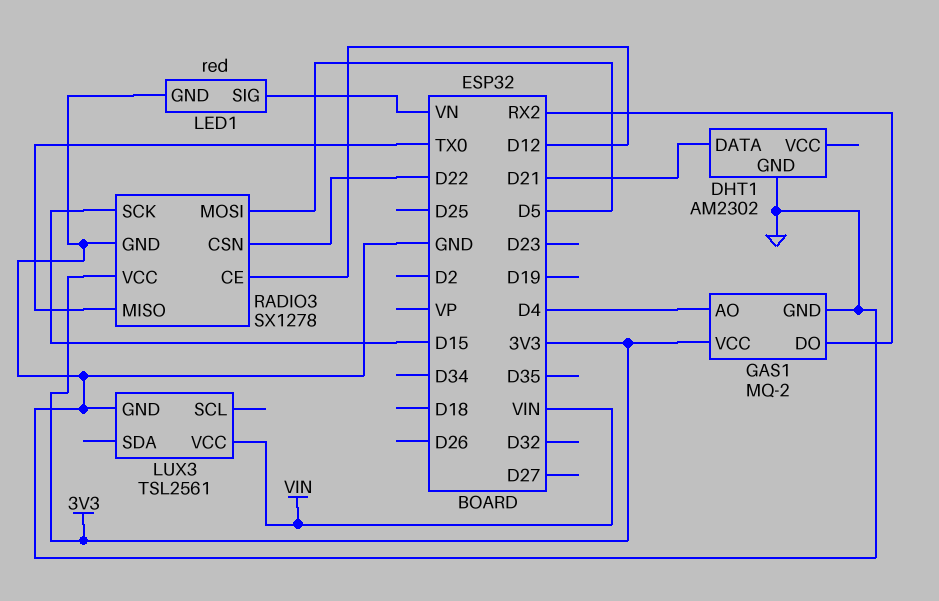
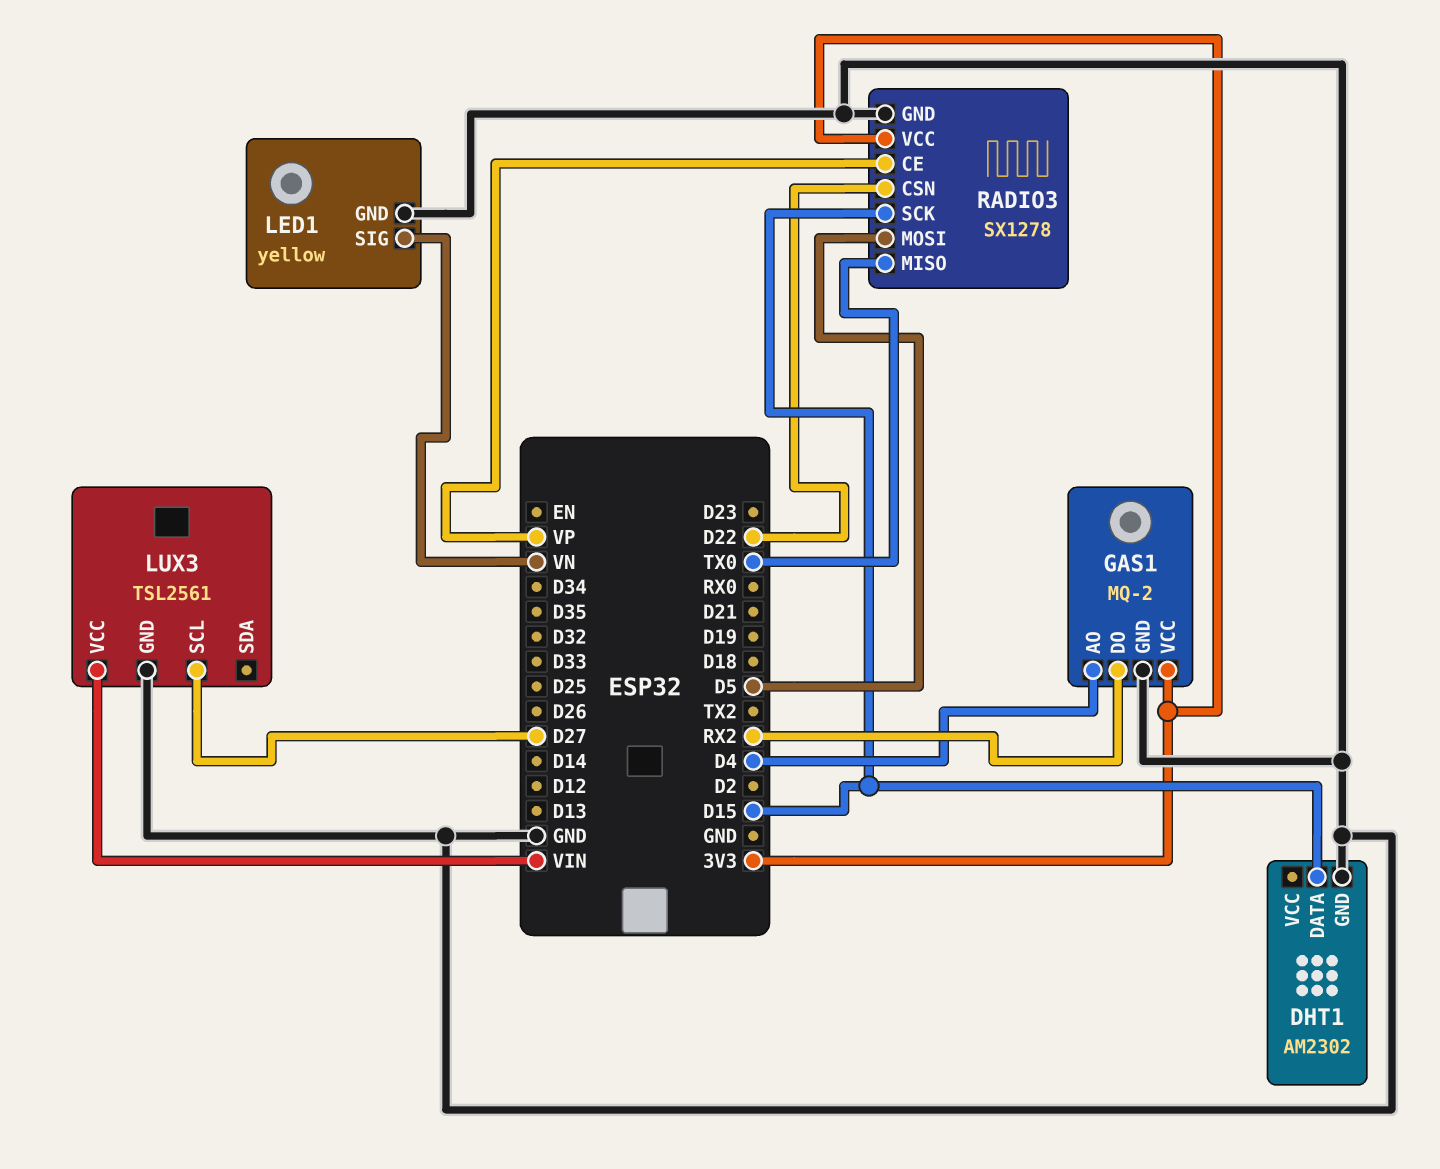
DHT1 pin DATA: D21 -> D15
LED1: red -> yellow
LUX3 pin SCL: none -> D27
RADIO3 pin CE: D12 -> VP

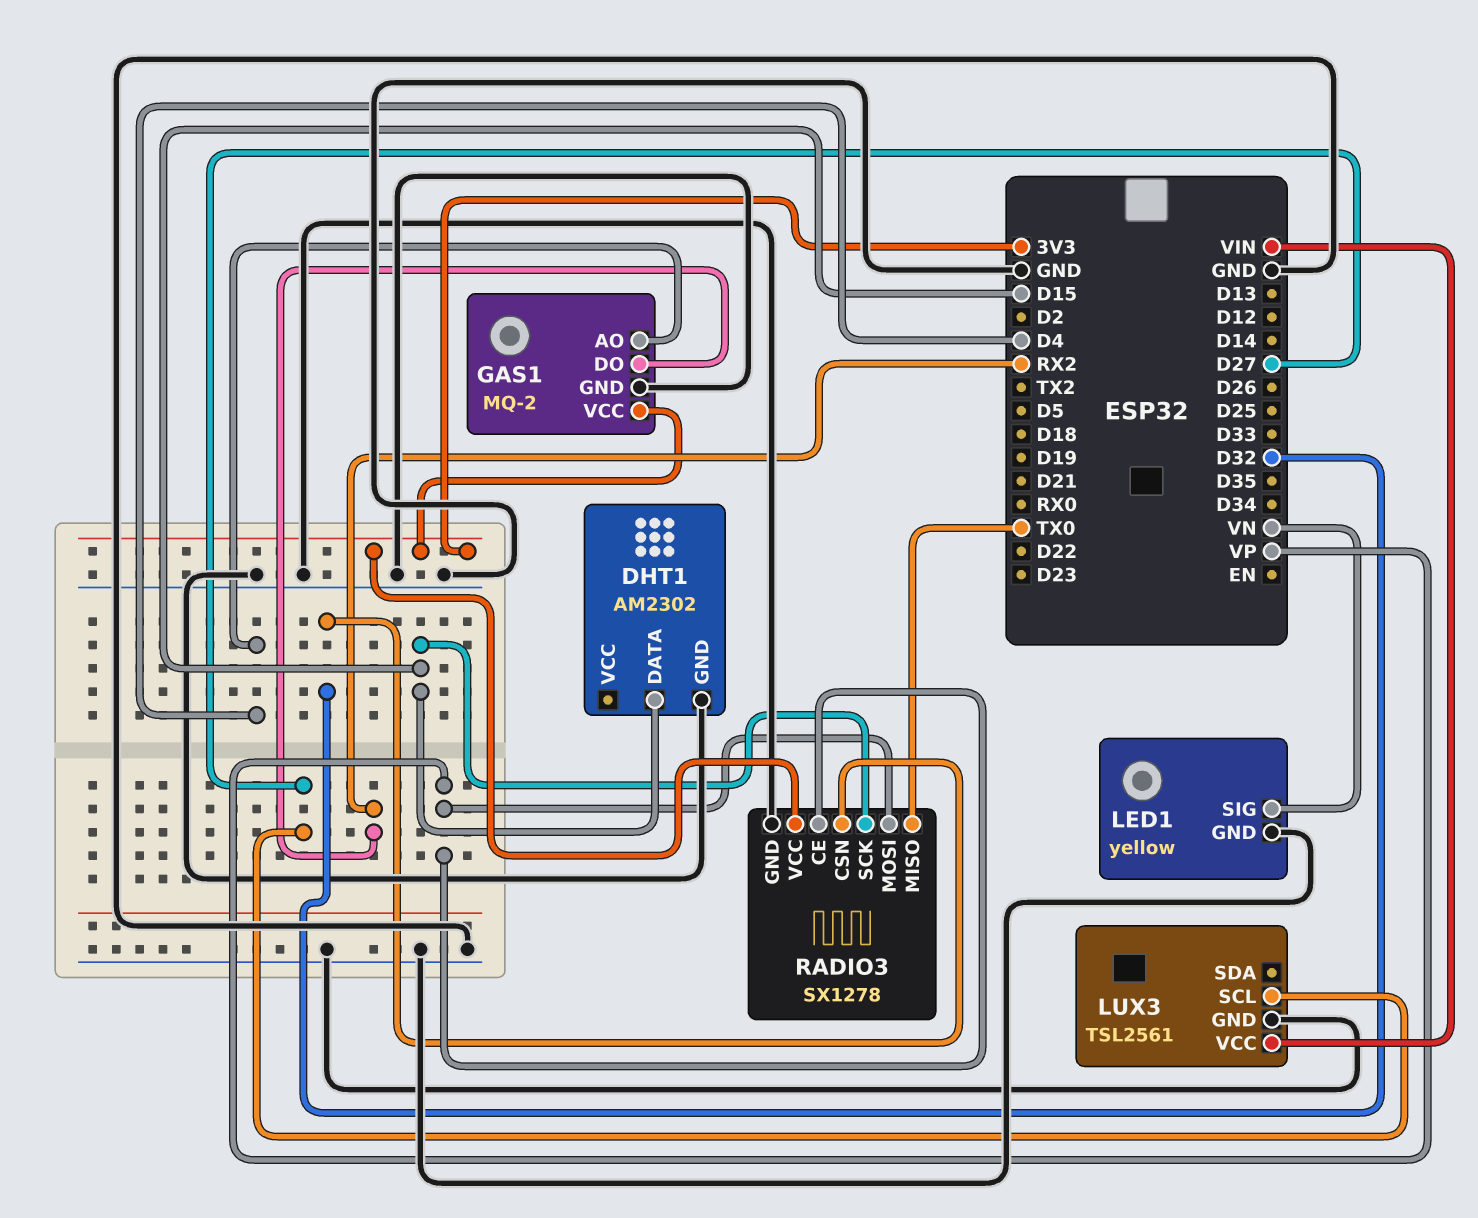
RADIO3 pin CSN: D22 -> D32
RADIO3 pin MOSI: D5 -> VP

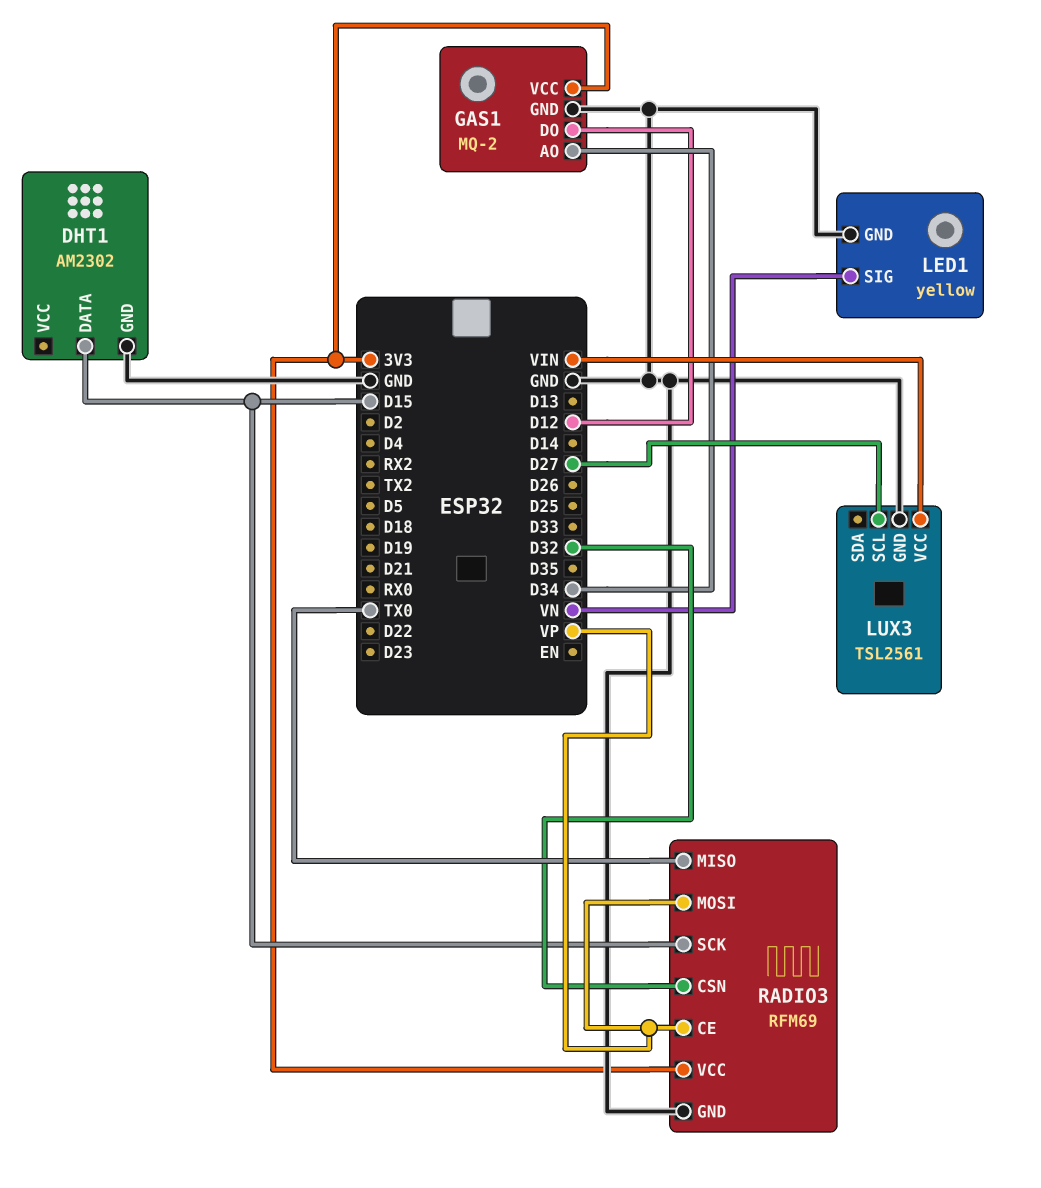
GAS1 pin AO: D4 -> D34
GAS1 pin DO: RX2 -> D12
RADIO3: SX1278 -> RFM69

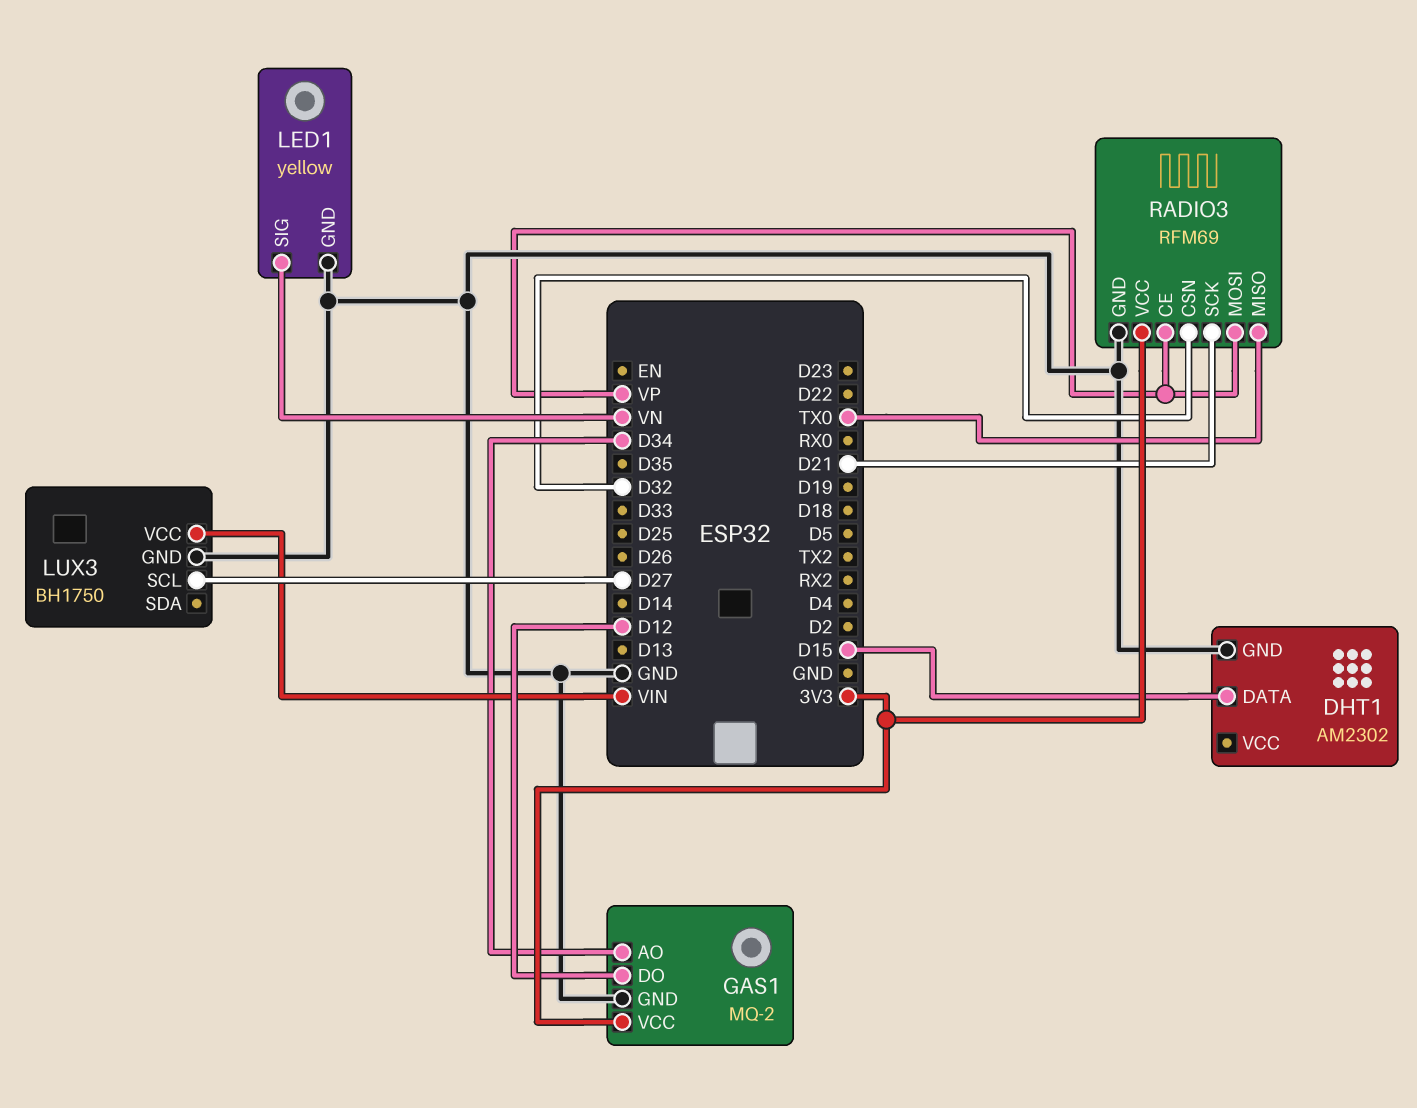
LUX3: TSL2561 -> BH1750
RADIO3 pin SCK: D15 -> D21

